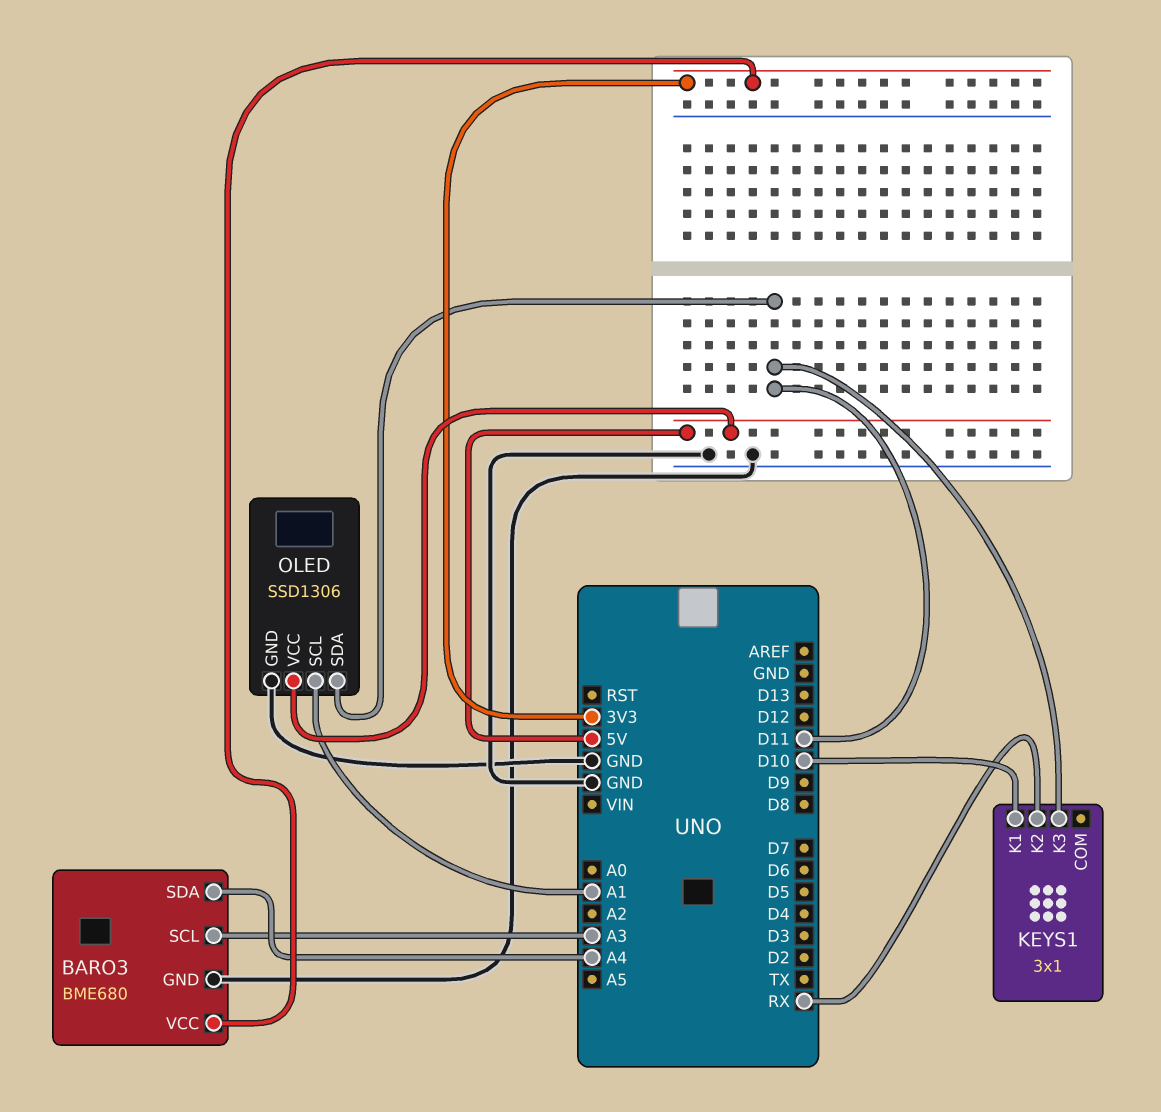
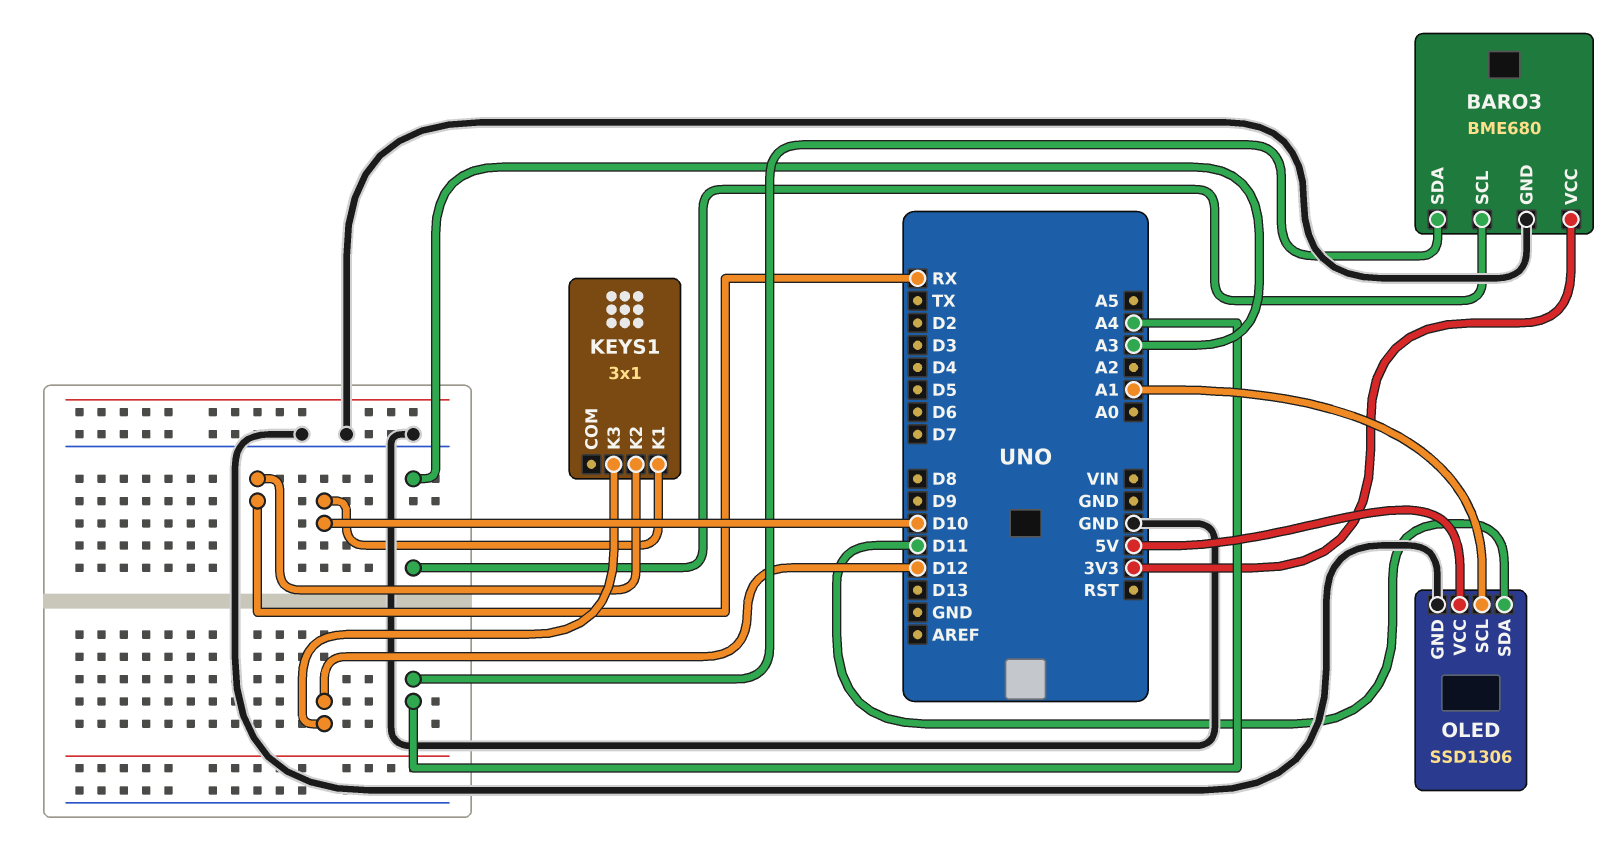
KEYS1 pin K3: D11 -> D12

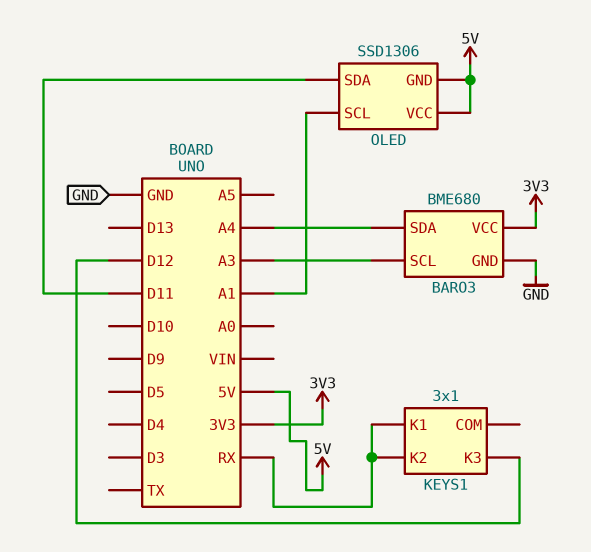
KEYS1 pin K1: D10 -> RX
OLED pin GND: GND -> 5V

